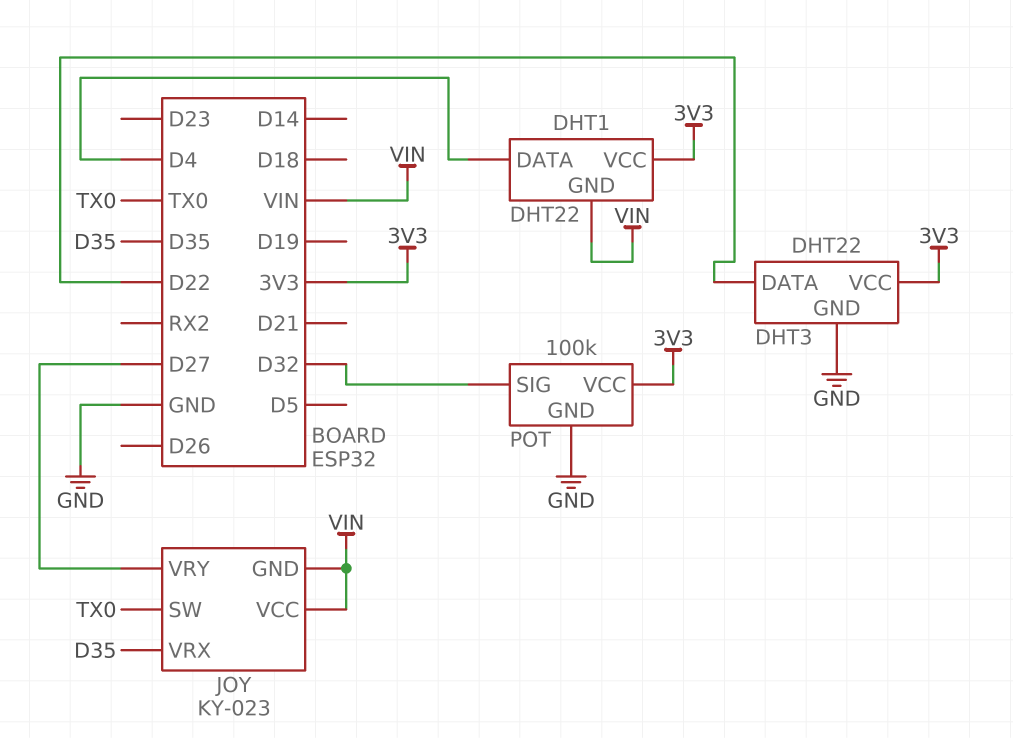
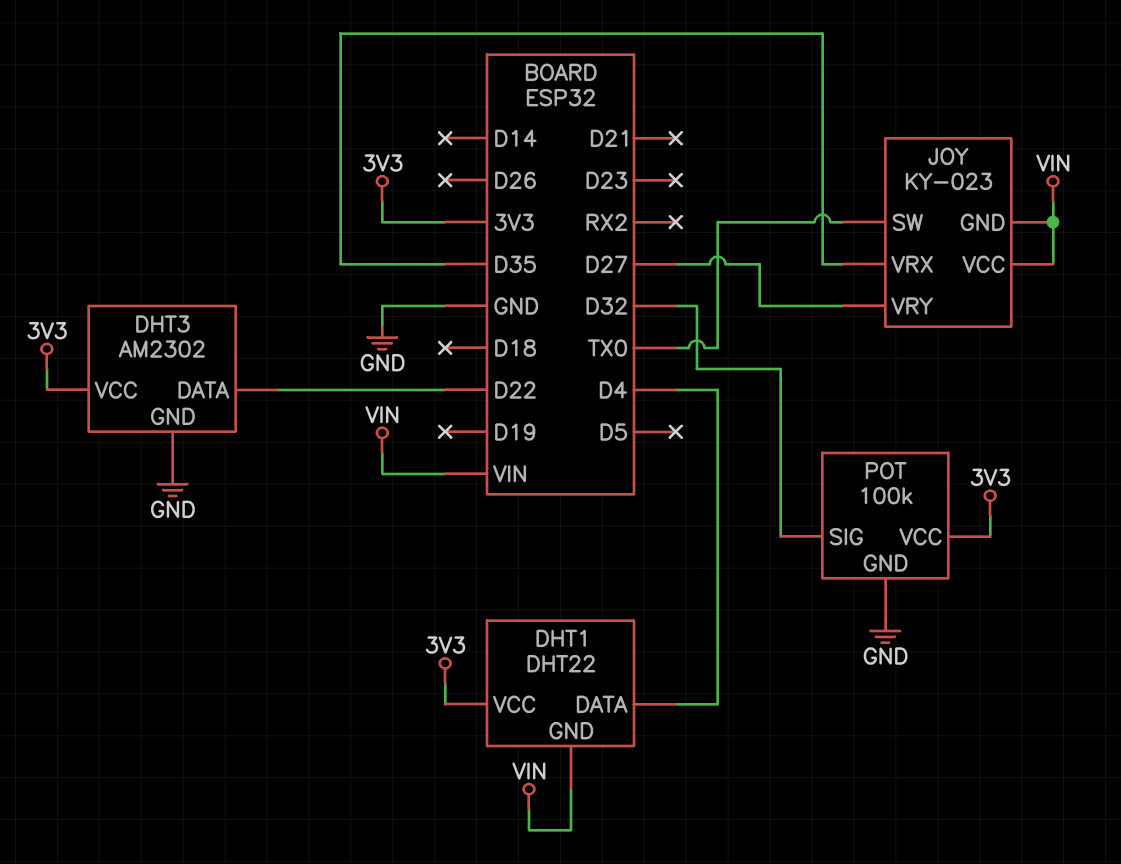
DHT3: DHT22 -> AM2302

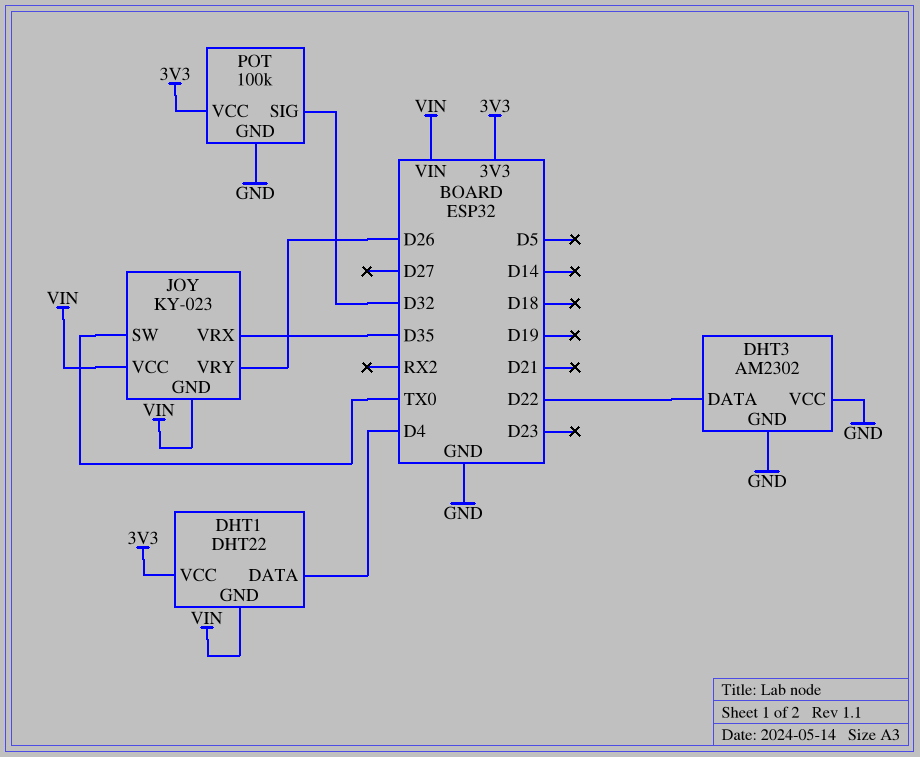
DHT3 pin VCC: 3V3 -> GND
JOY pin VRY: D27 -> D26

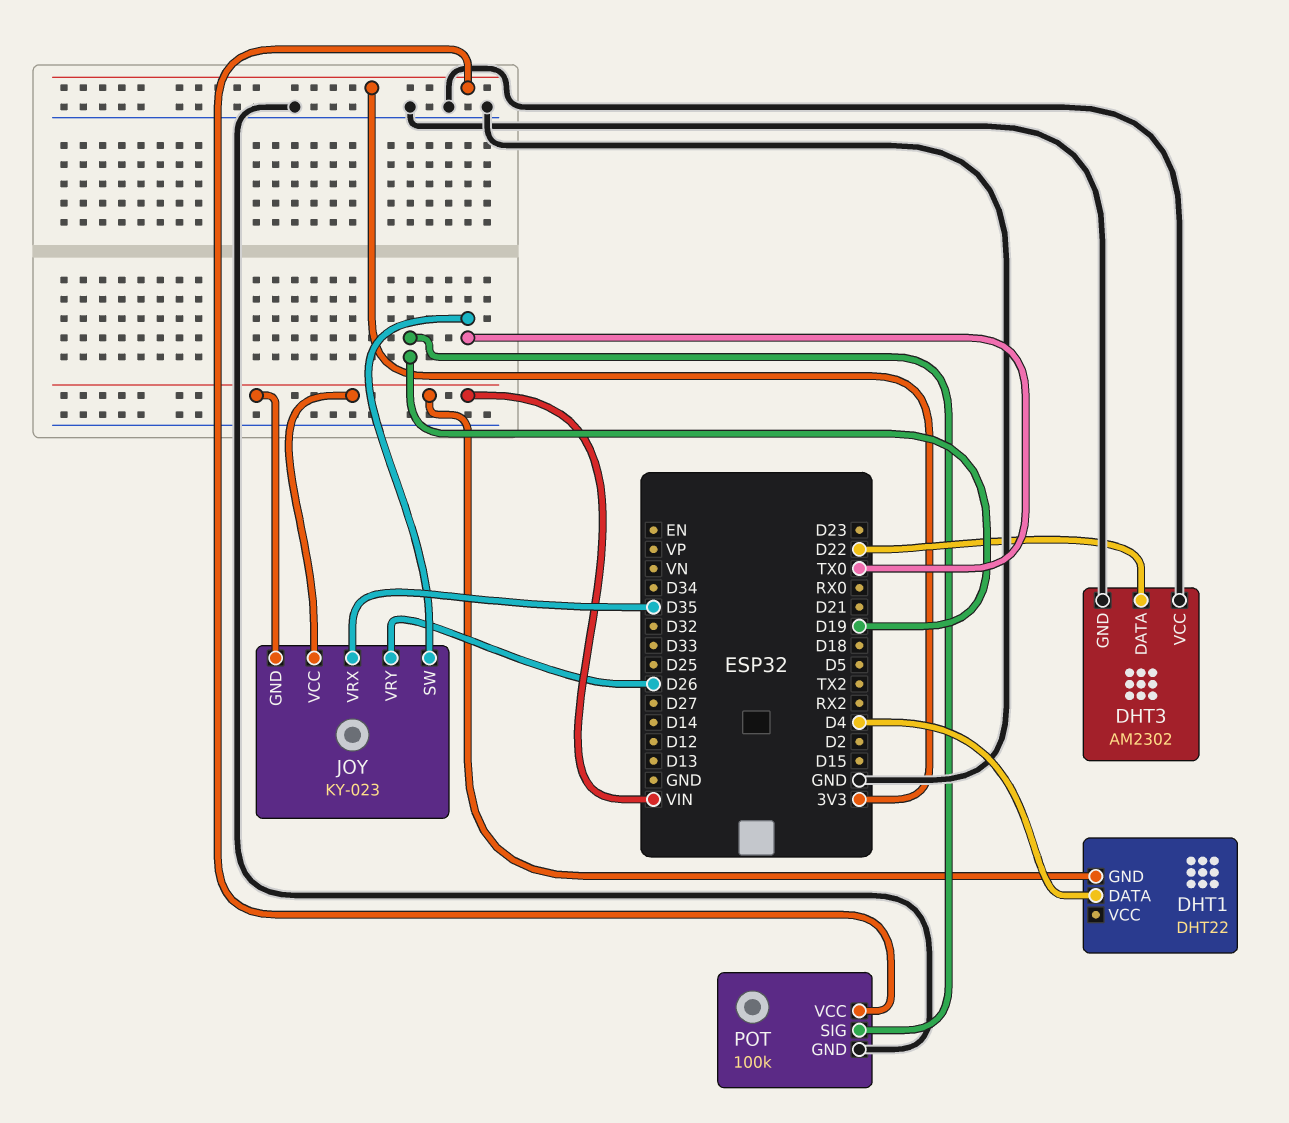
DHT1 pin VCC: 3V3 -> none
POT pin SIG: D32 -> D19

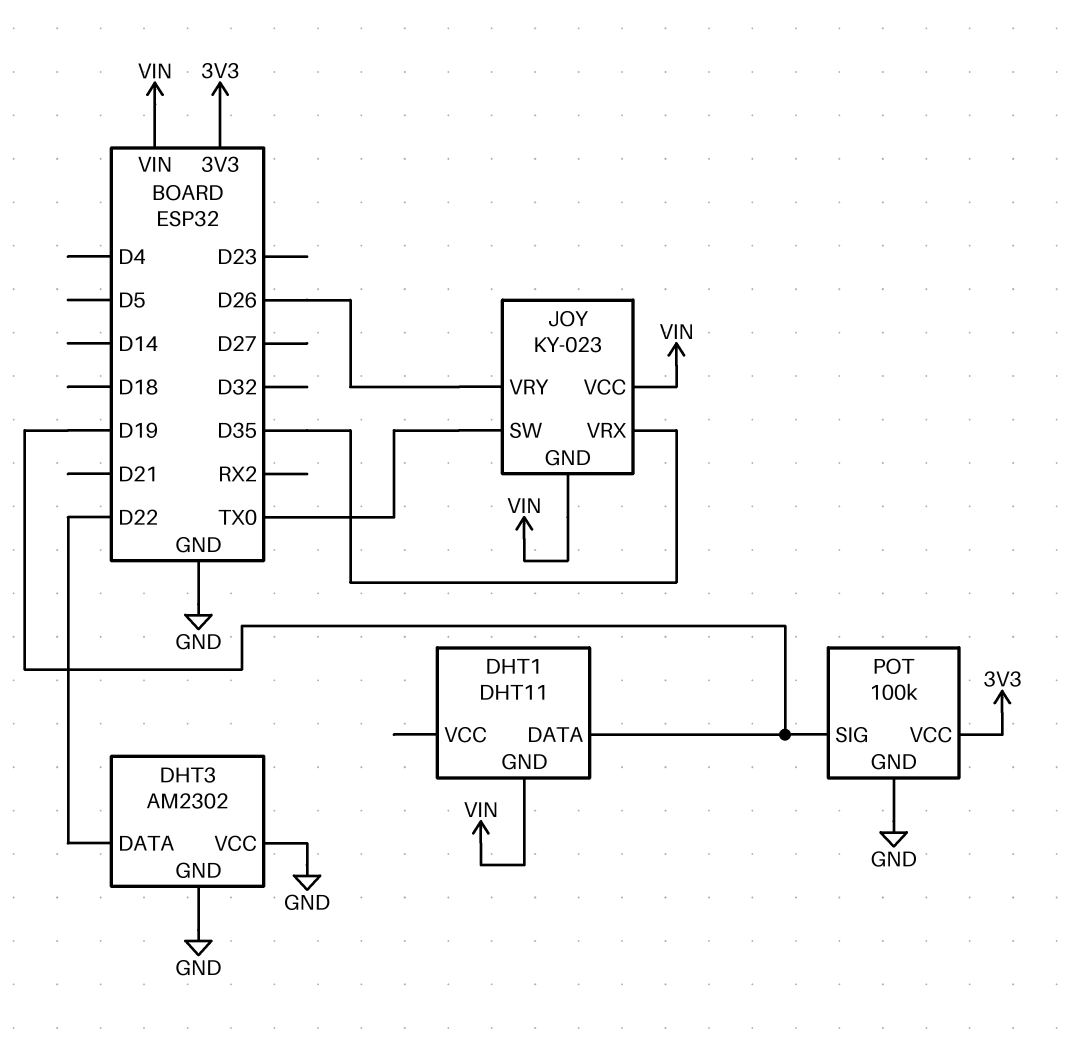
DHT1: DHT22 -> DHT11
DHT1 pin DATA: D4 -> D19

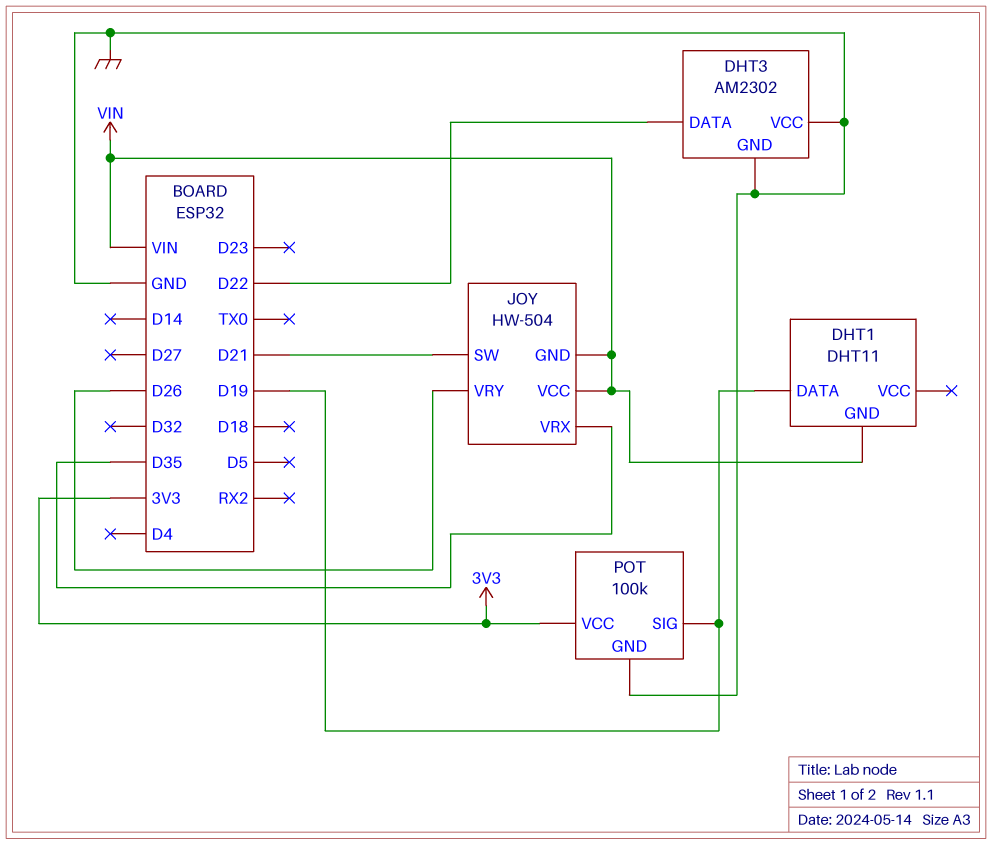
JOY: KY-023 -> HW-504
JOY pin SW: TX0 -> D21

